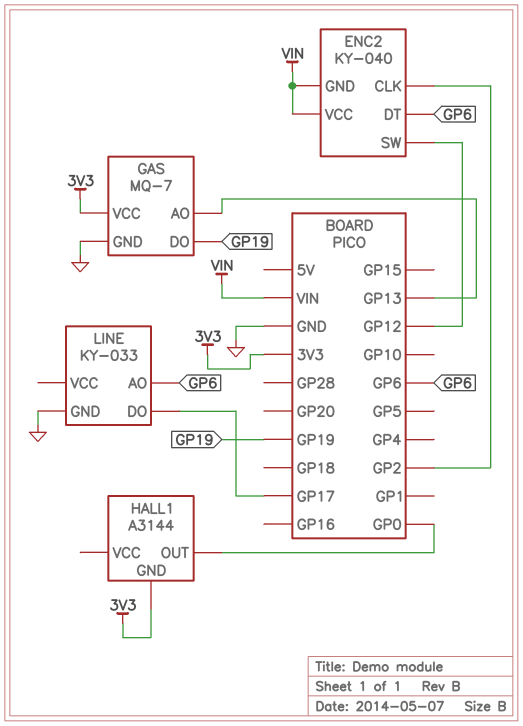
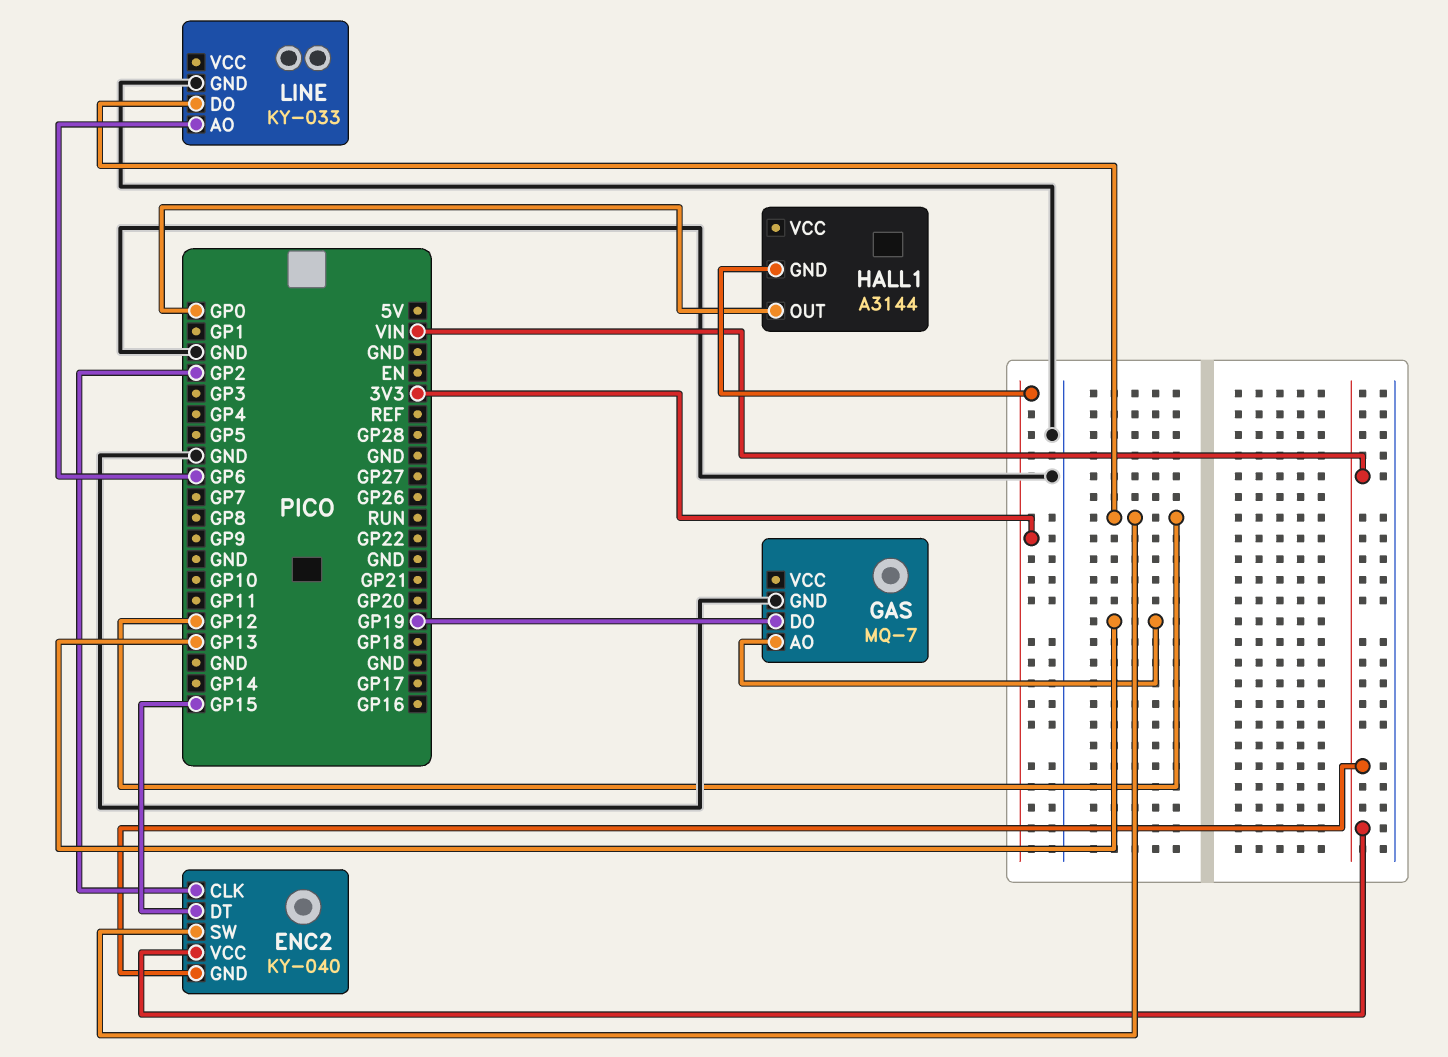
ENC2 pin DT: GP6 -> GP15
GAS pin VCC: 3V3 -> none
LINE pin DO: GP17 -> GP12

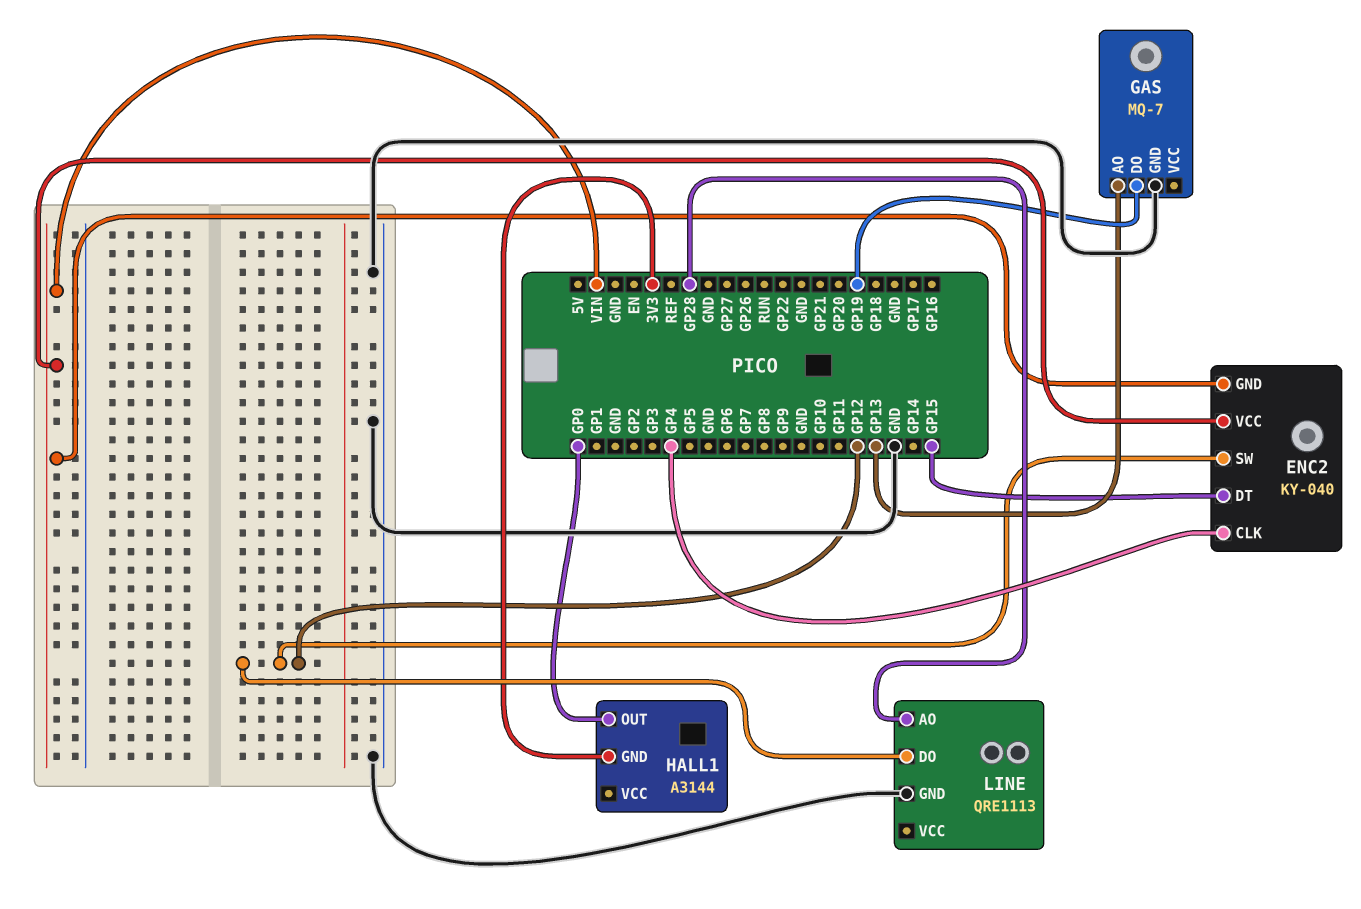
ENC2 pin CLK: GP2 -> GP4
LINE: KY-033 -> QRE1113
LINE pin AO: GP6 -> GP28

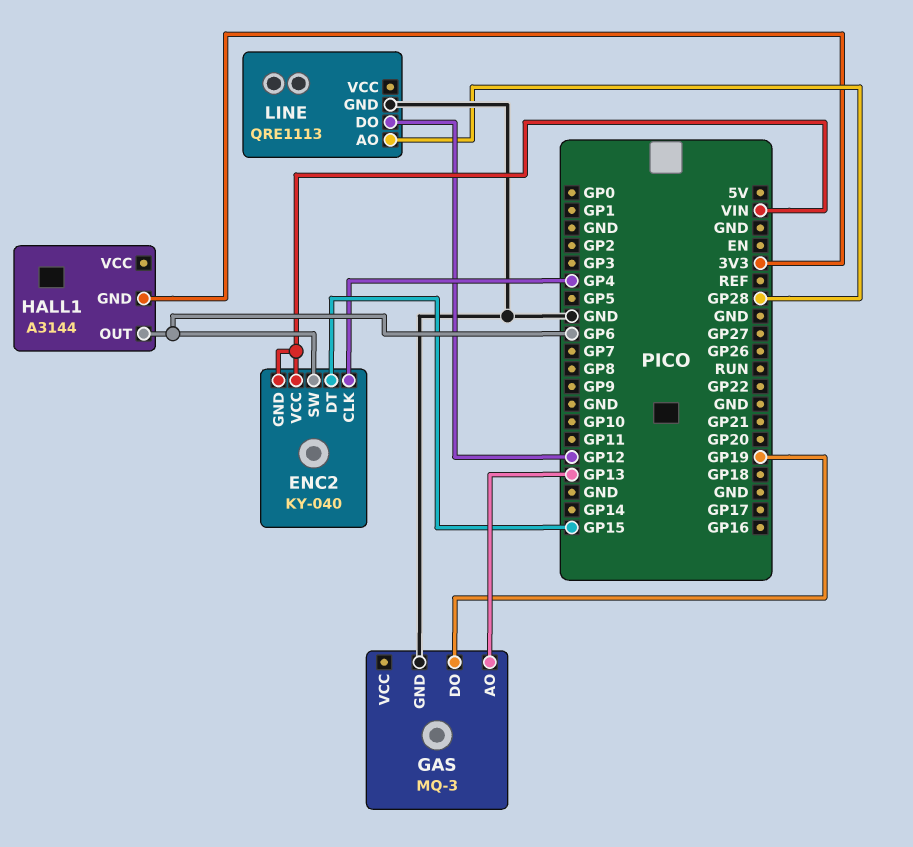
ENC2 pin SW: GP12 -> GP6
GAS: MQ-7 -> MQ-3
HALL1 pin OUT: GP0 -> GP6

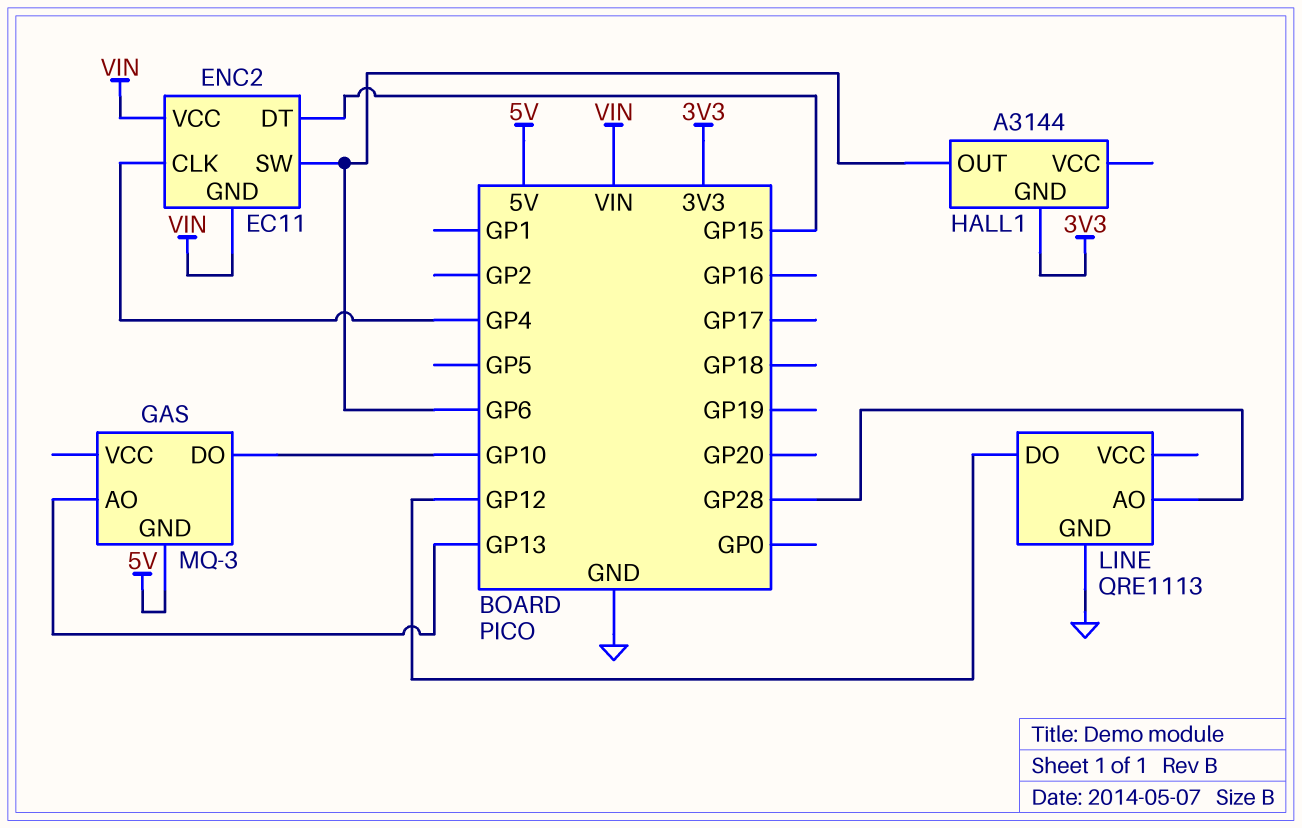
ENC2: KY-040 -> EC11
GAS pin DO: GP19 -> GP10
GAS pin GND: GND -> 5V

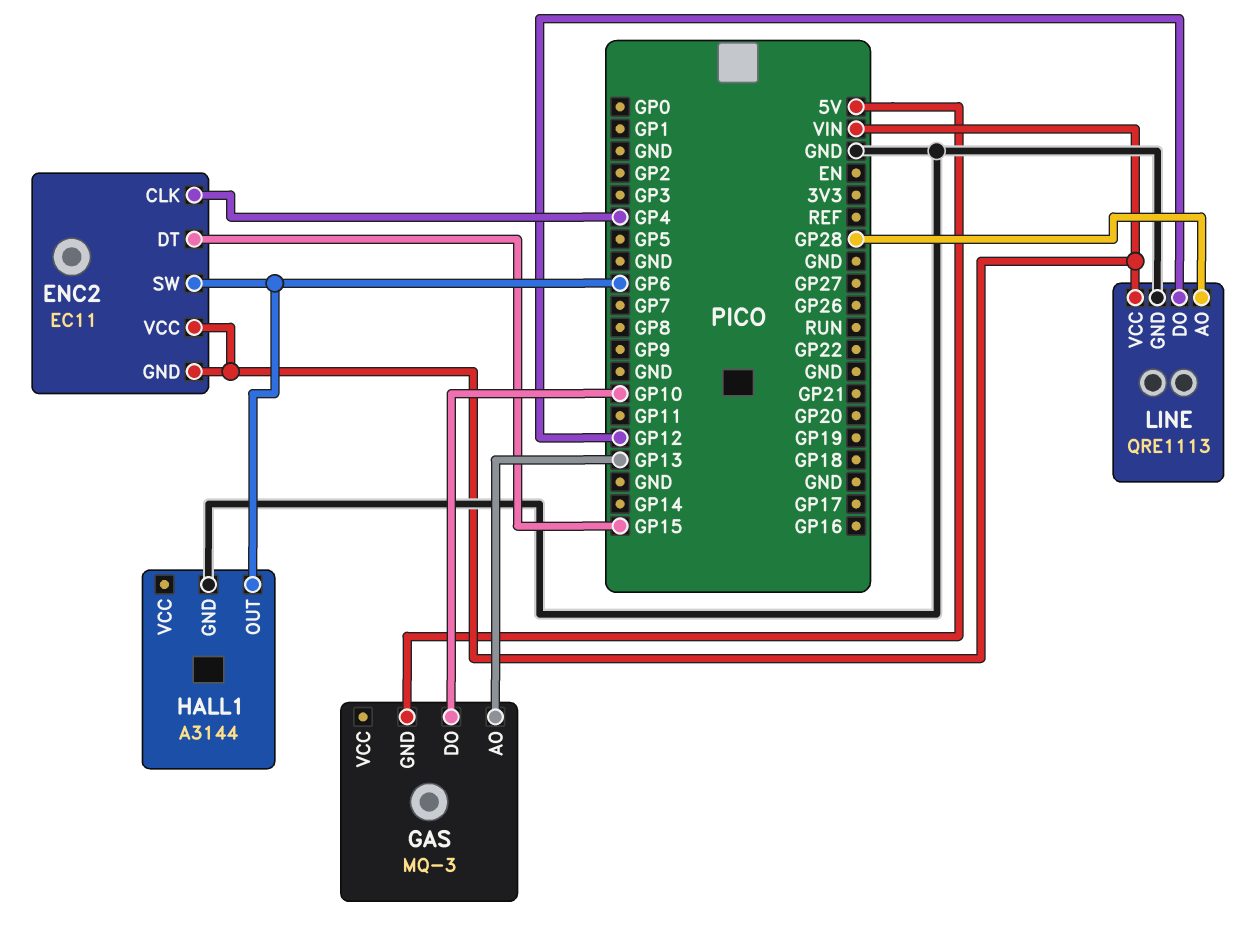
HALL1 pin GND: 3V3 -> GND
LINE pin VCC: none -> VIN

